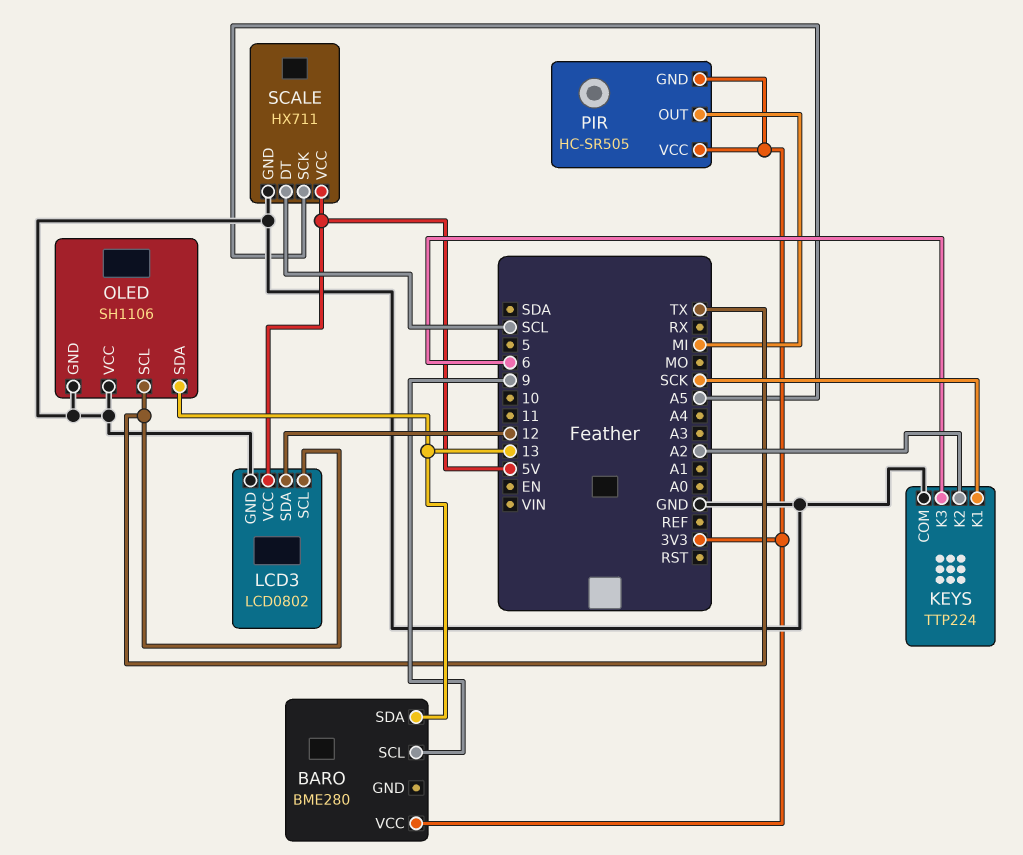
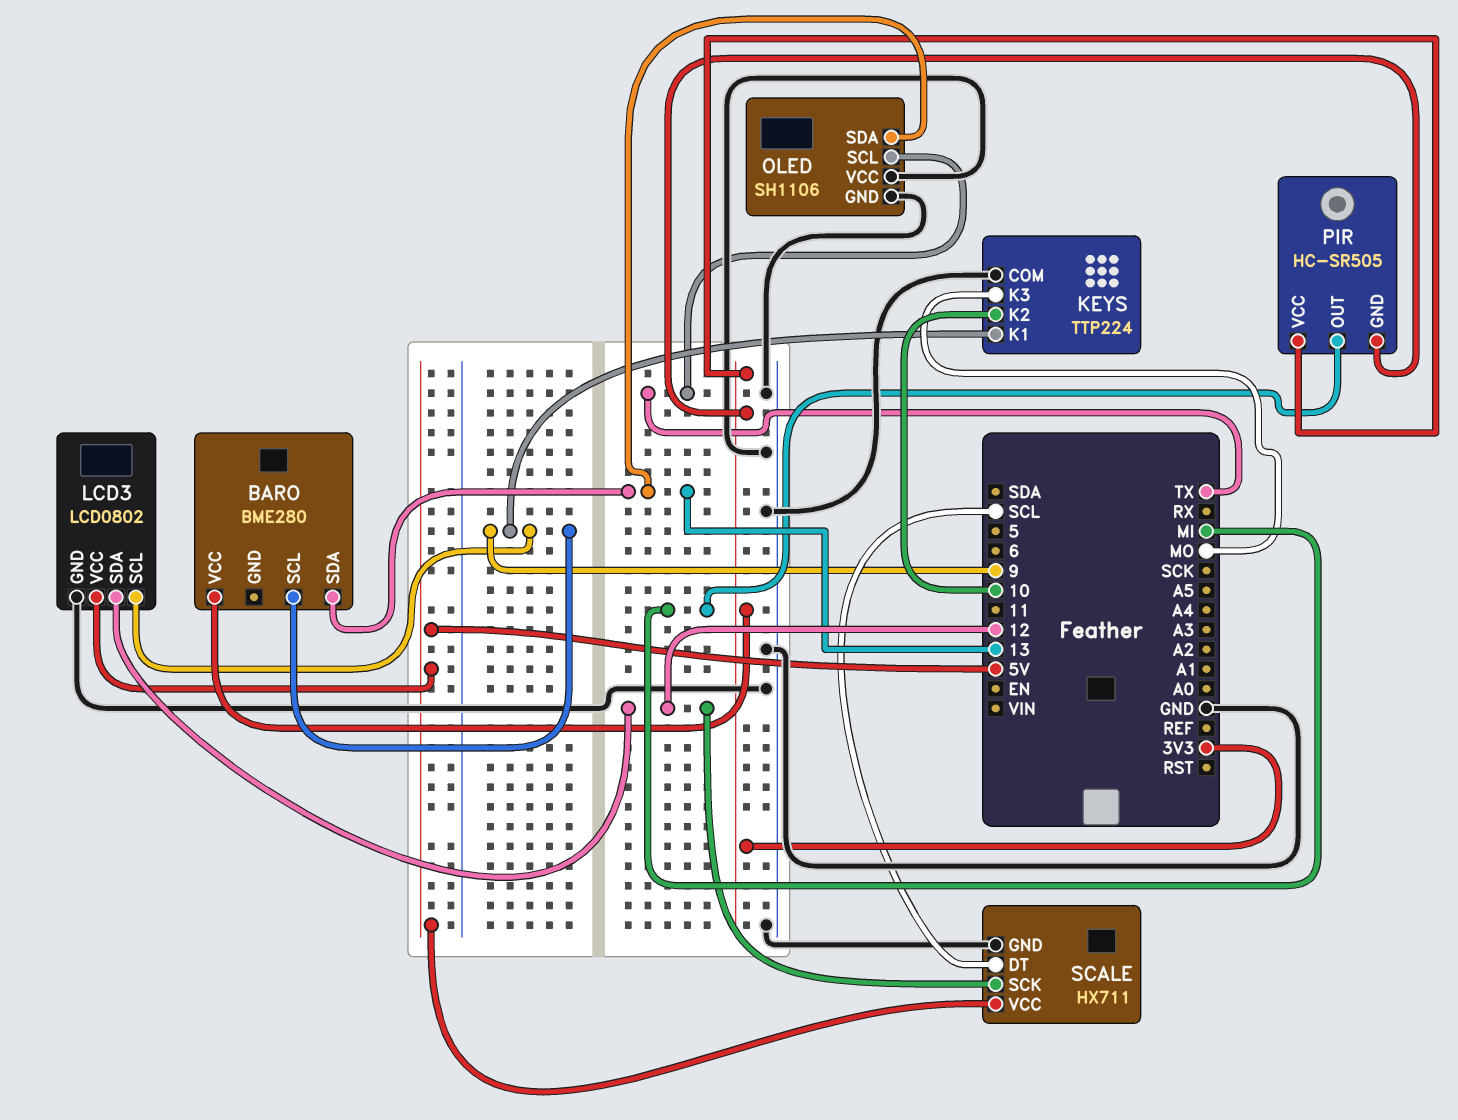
KEYS pin K1: SCK -> 9
KEYS pin K2: A2 -> 10
KEYS pin K3: 6 -> MO
LCD3 pin SCL: TX -> 9
SCALE pin SCK: A5 -> 12

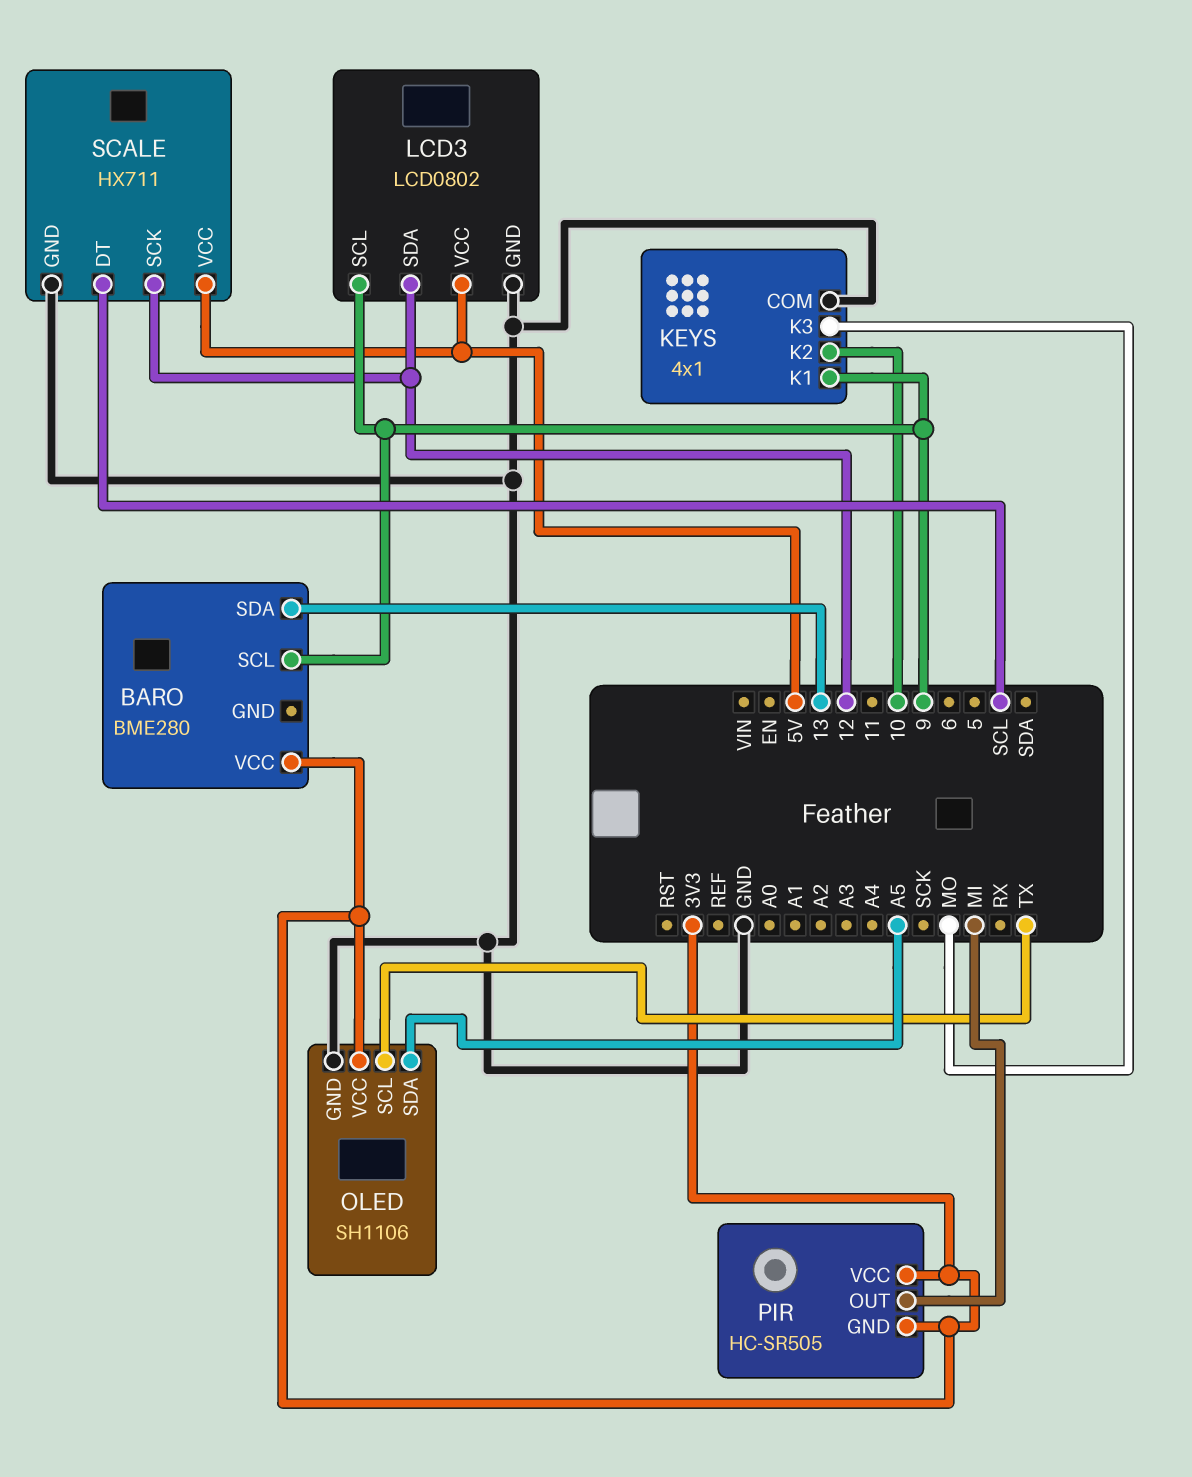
KEYS: TTP224 -> 4x1
OLED pin SDA: 13 -> A5
OLED pin VCC: GND -> 3V3

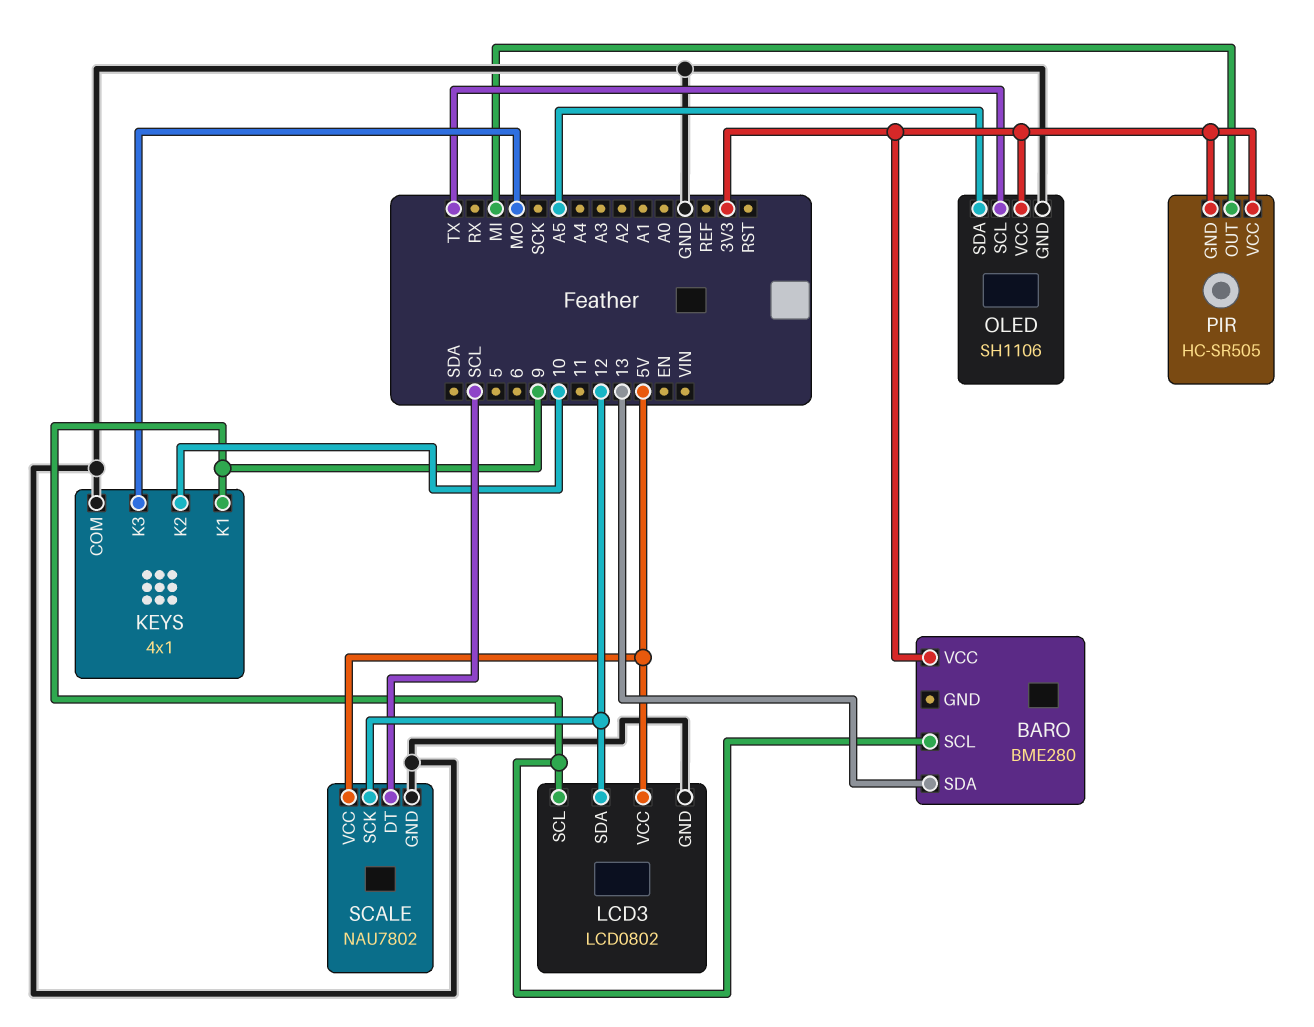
SCALE: HX711 -> NAU7802

